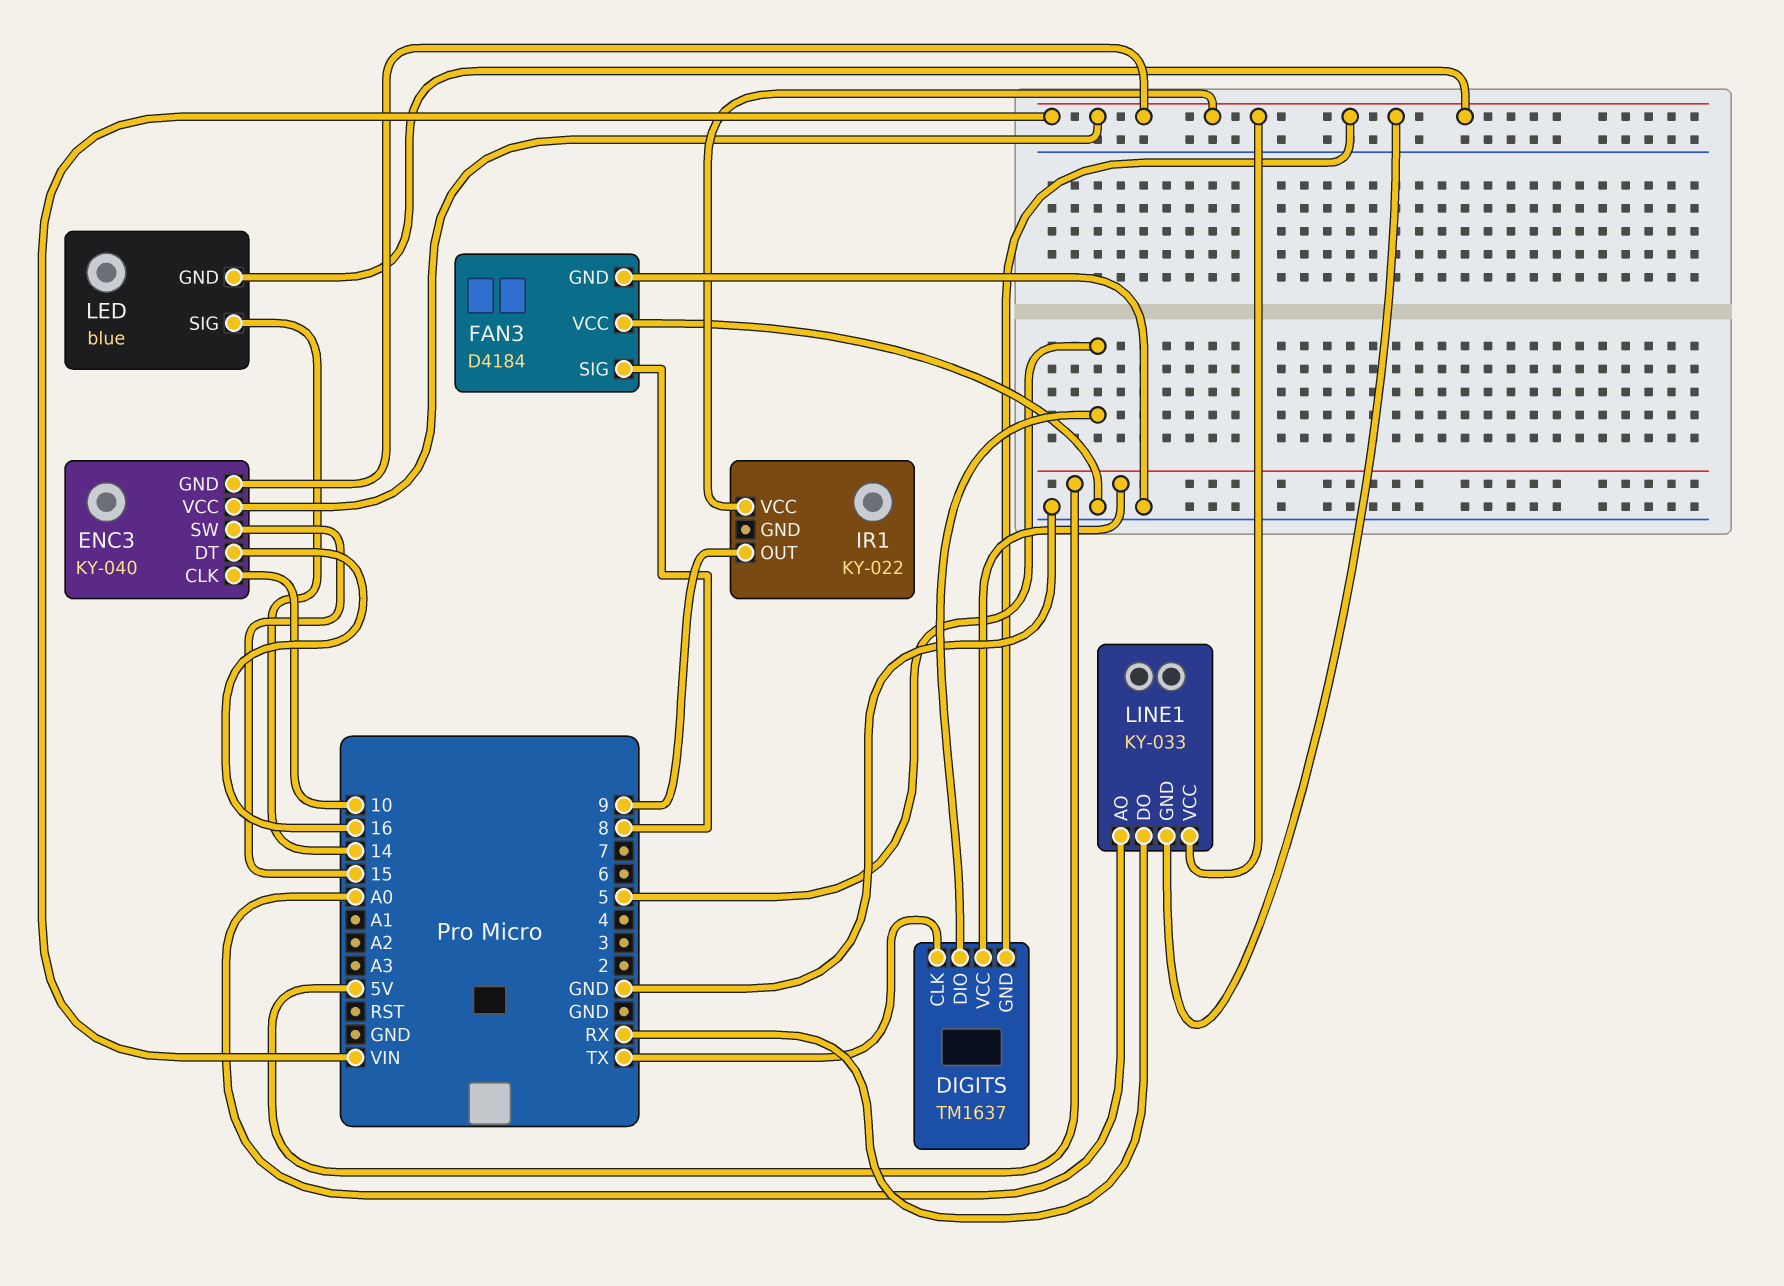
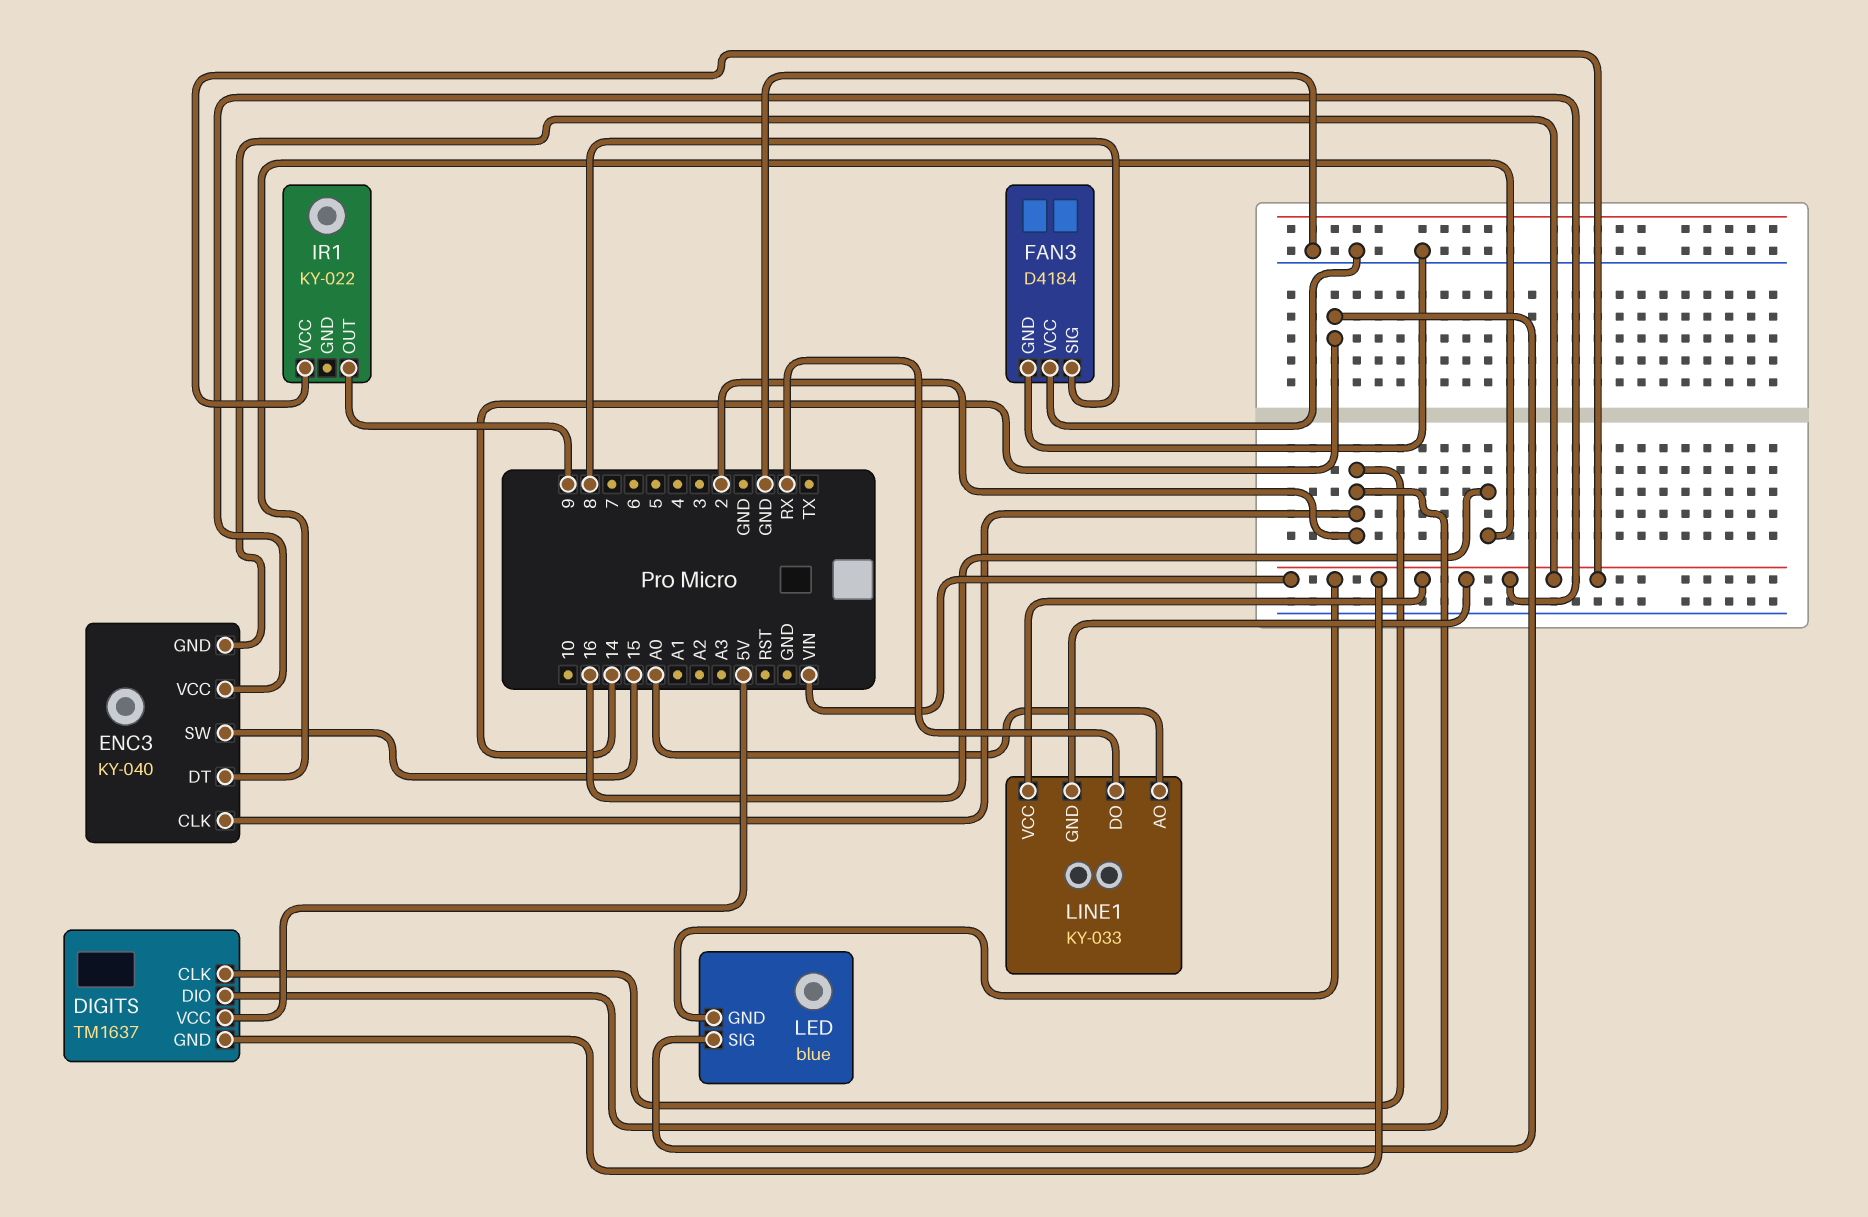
DIGITS pin CLK: TX -> 2
DIGITS pin DIO: 5 -> 2
ENC3 pin CLK: 10 -> 2

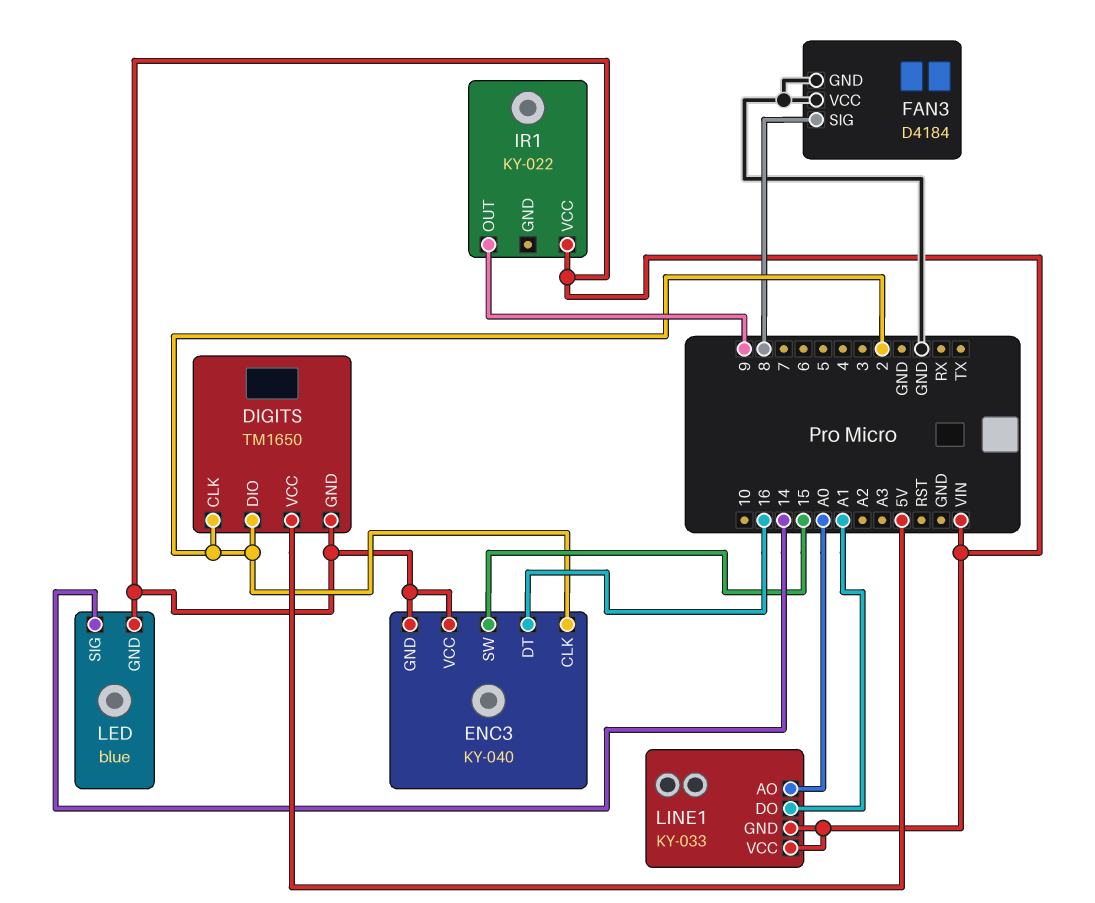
DIGITS: TM1637 -> TM1650
LINE1 pin DO: RX -> A1

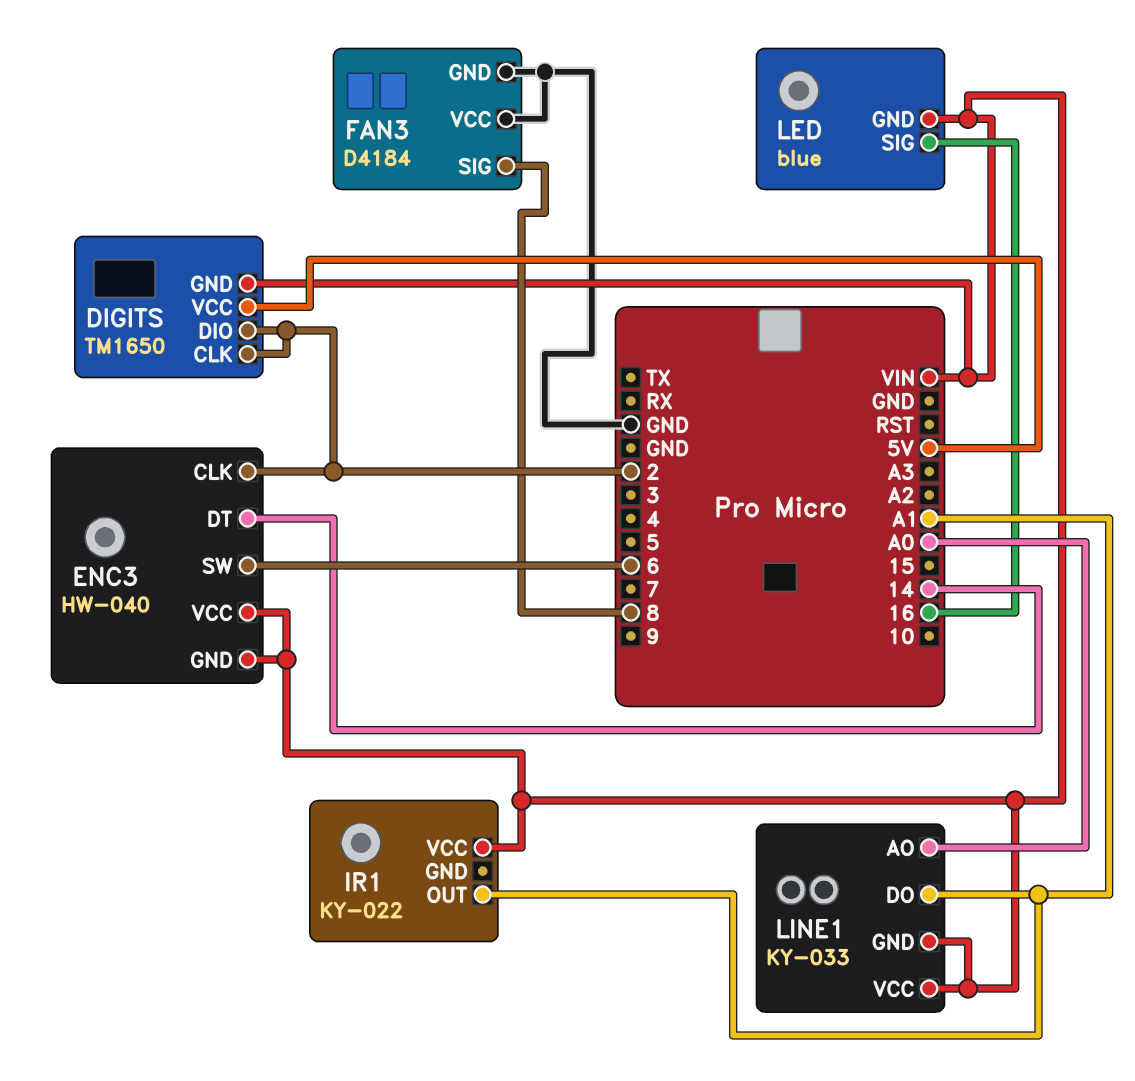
ENC3: KY-040 -> HW-040
ENC3 pin DT: 16 -> 14
ENC3 pin SW: 15 -> 6
IR1 pin OUT: 9 -> A1
LED pin SIG: 14 -> 16

